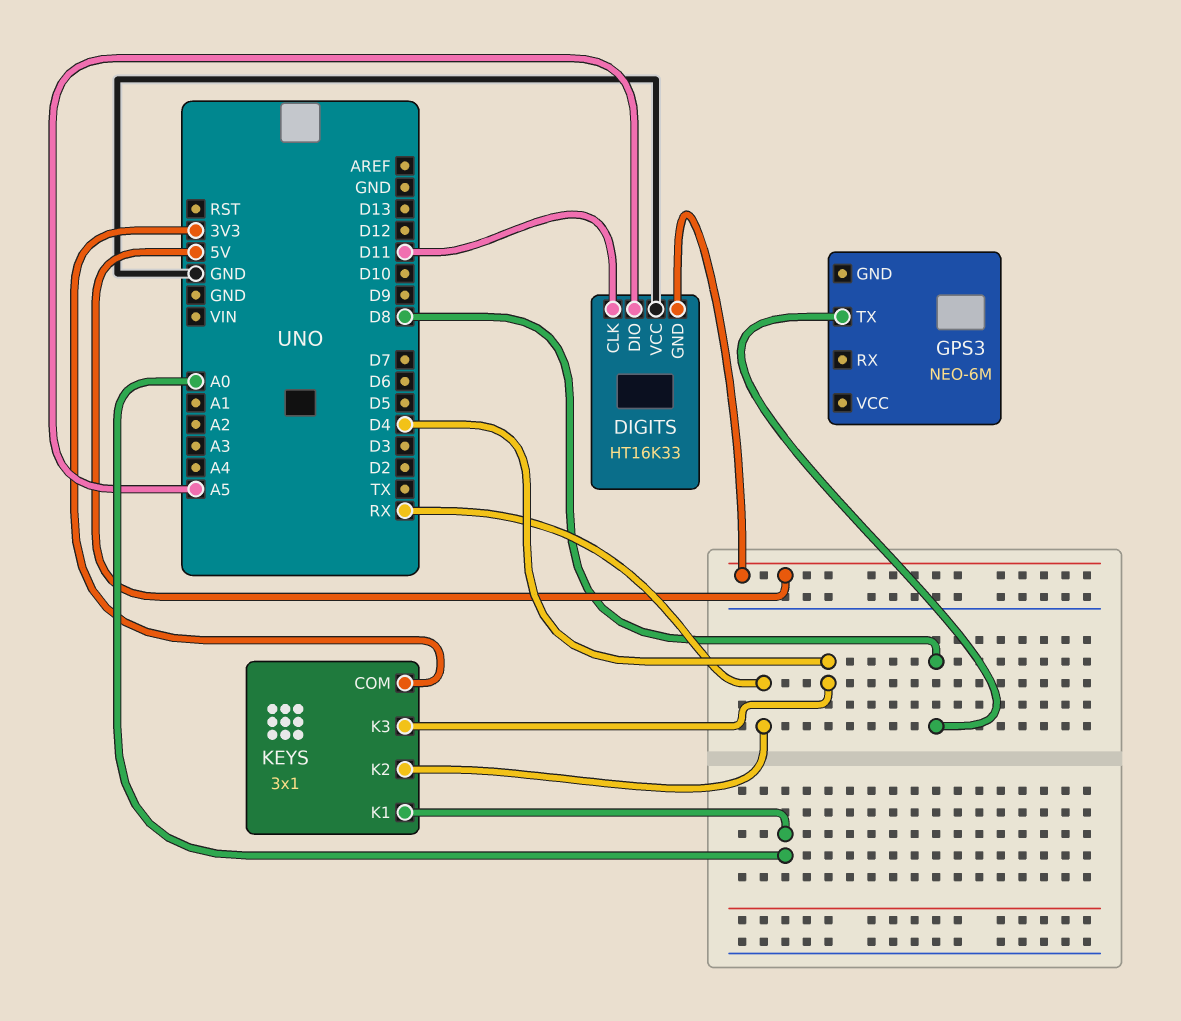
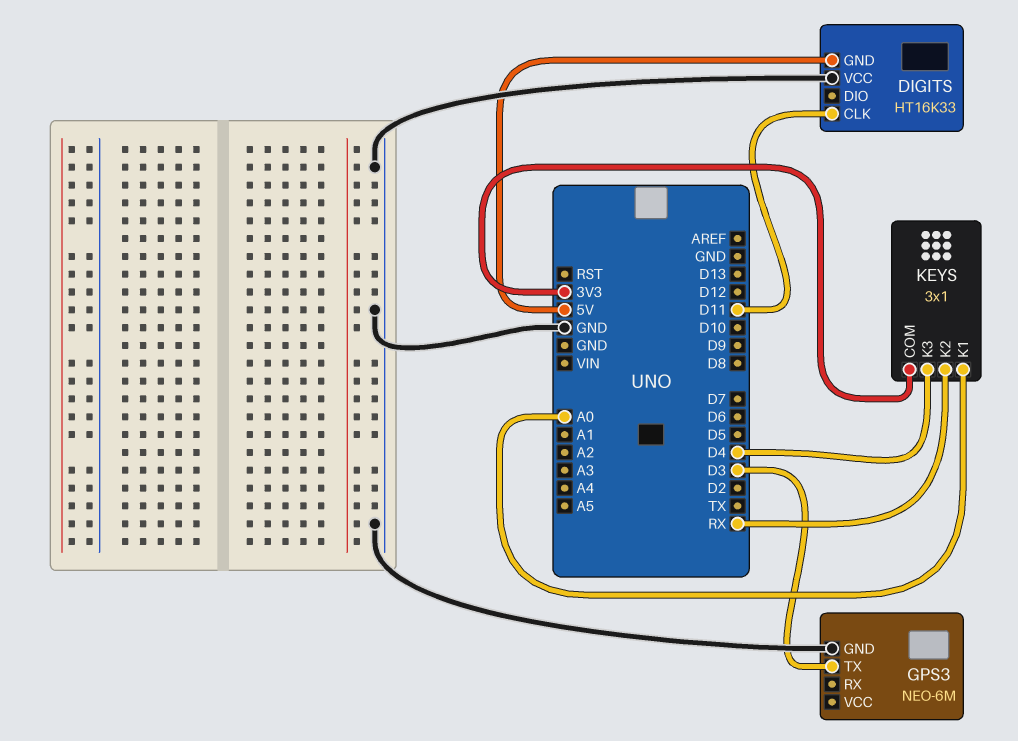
DIGITS pin DIO: A5 -> none
GPS3 pin GND: none -> GND
GPS3 pin TX: D8 -> D3

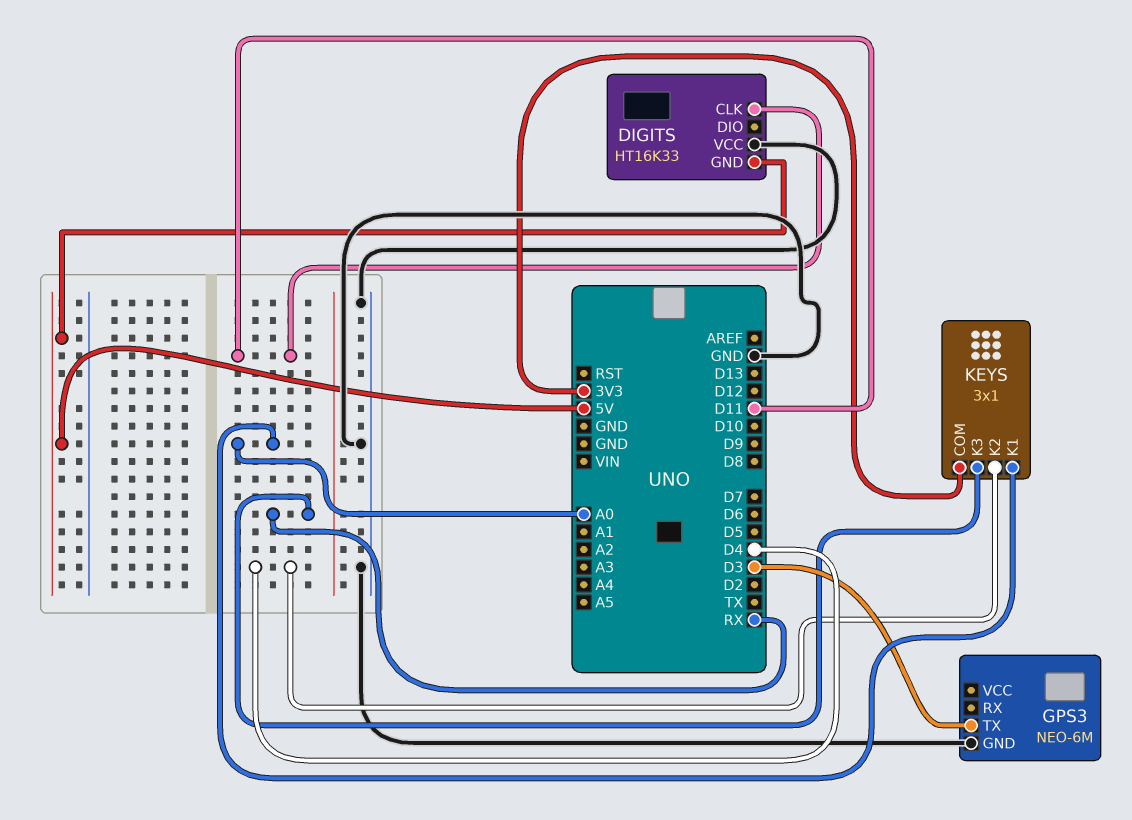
KEYS pin K2: RX -> D4
KEYS pin K3: D4 -> RX

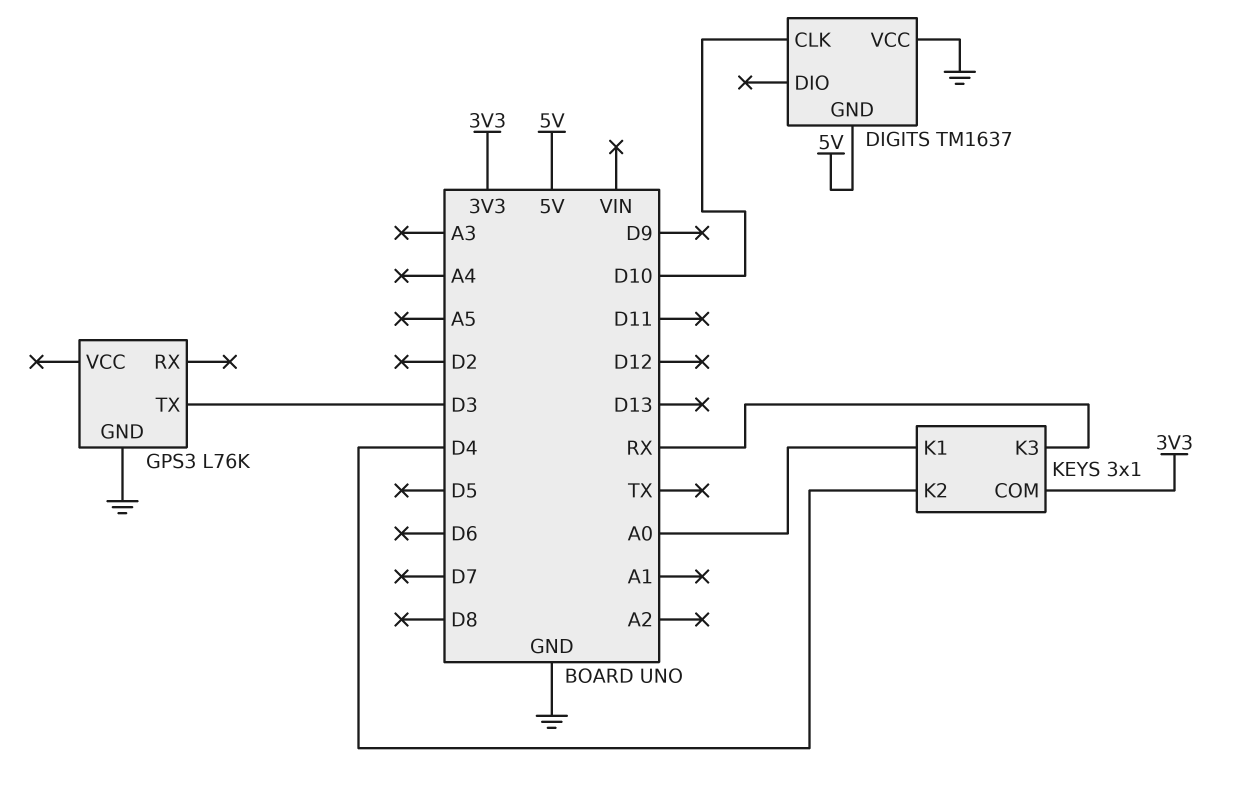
DIGITS: HT16K33 -> TM1637
DIGITS pin CLK: D11 -> D10
GPS3: NEO-6M -> L76K

